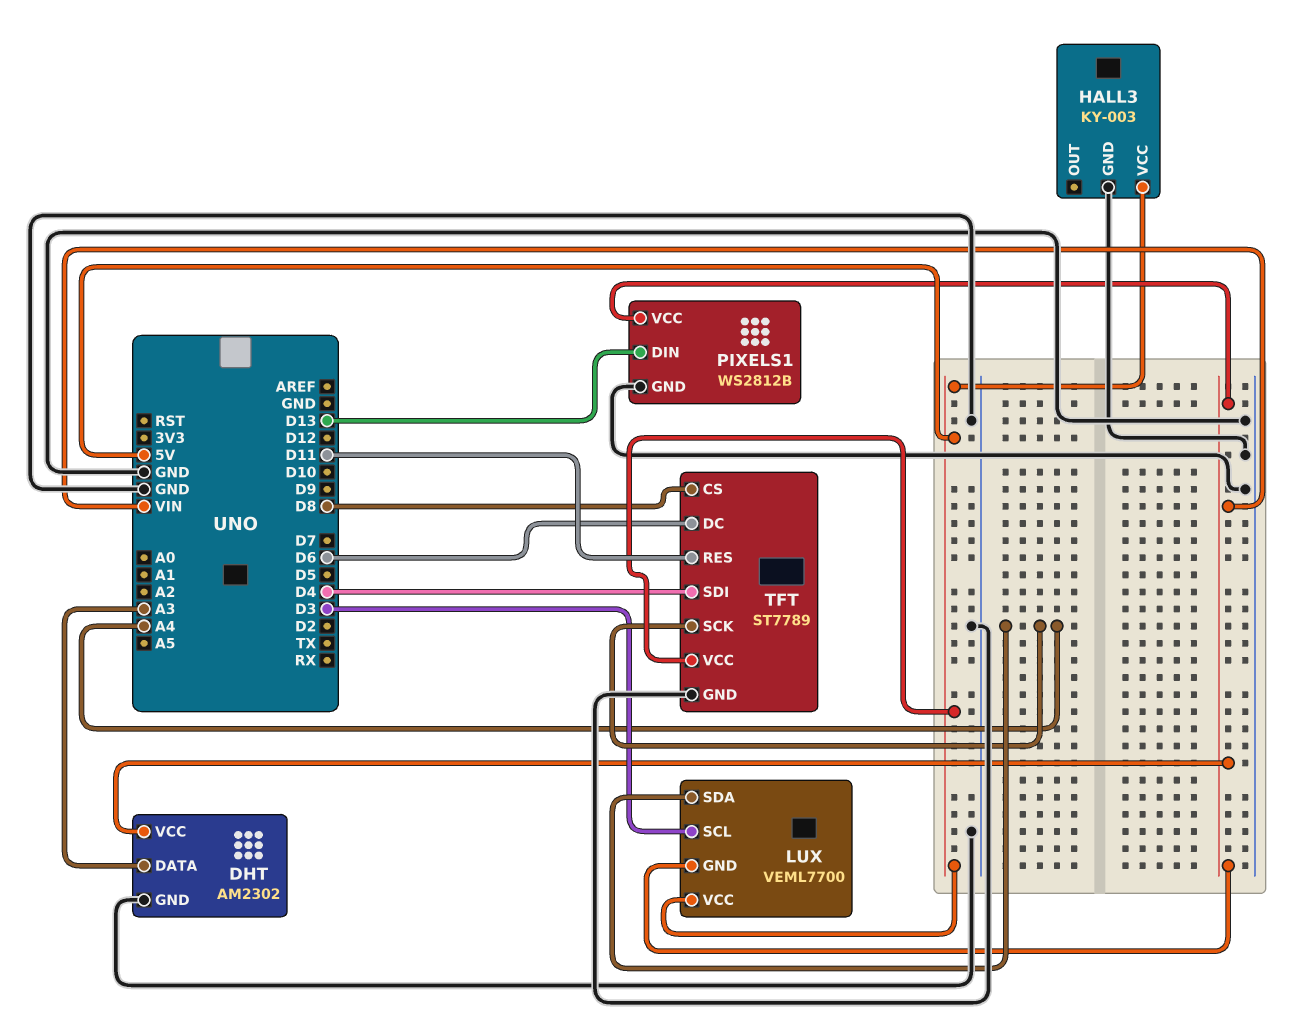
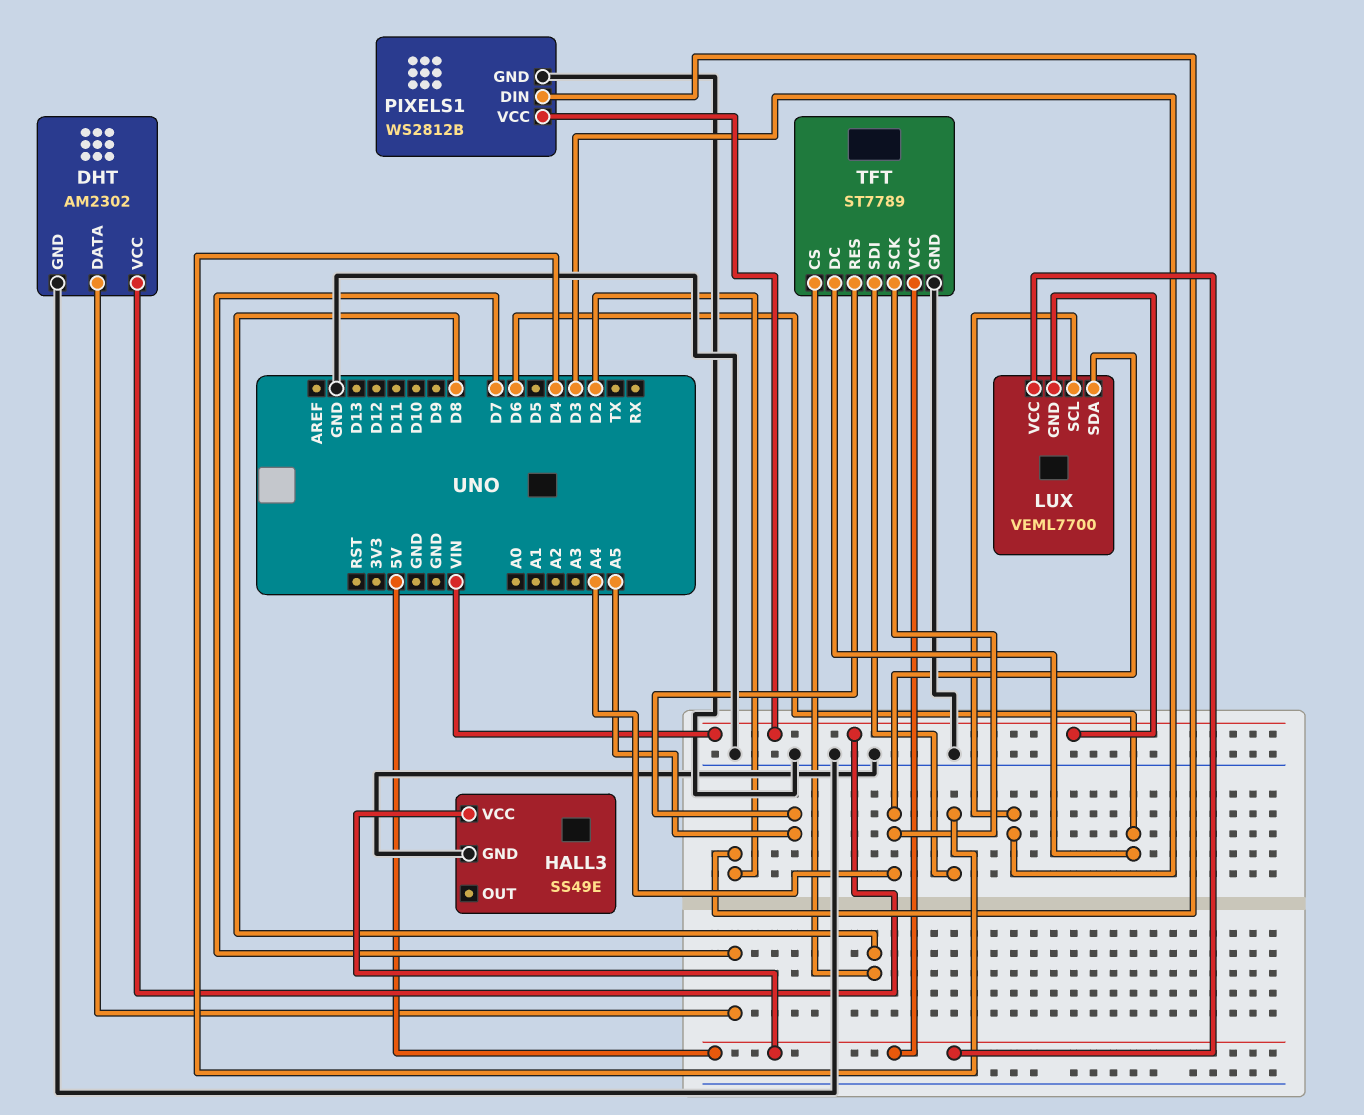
DHT pin DATA: A3 -> D7
HALL3: KY-003 -> SS49E
PIXELS1 pin DIN: D13 -> D2
TFT pin RES: D11 -> A5

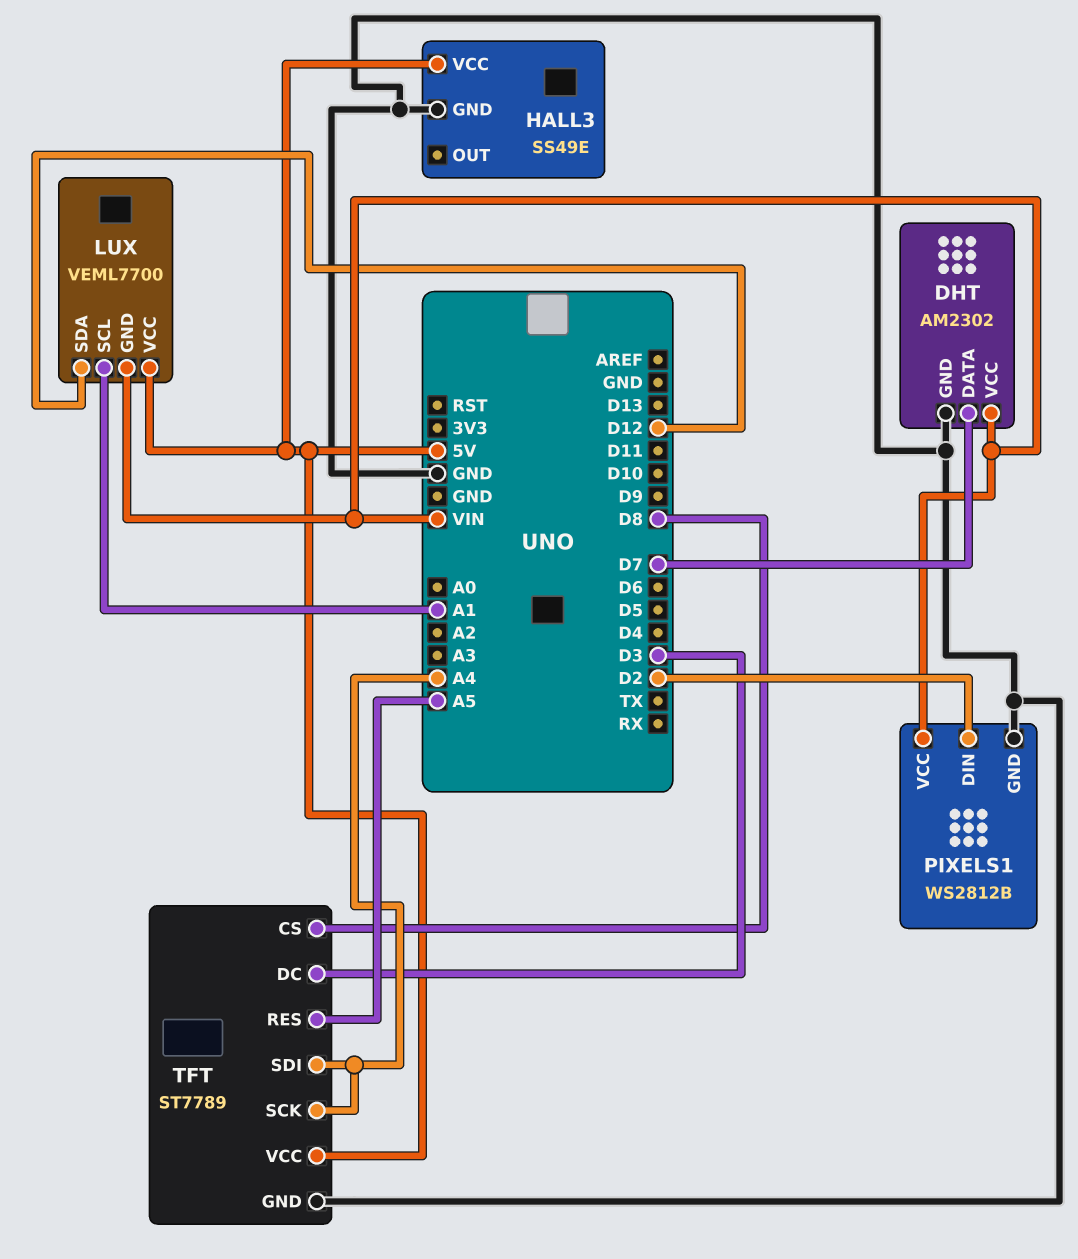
LUX pin SCL: D3 -> A1
LUX pin SDA: A4 -> D12
TFT pin DC: D6 -> D3
TFT pin SDI: D4 -> A4

